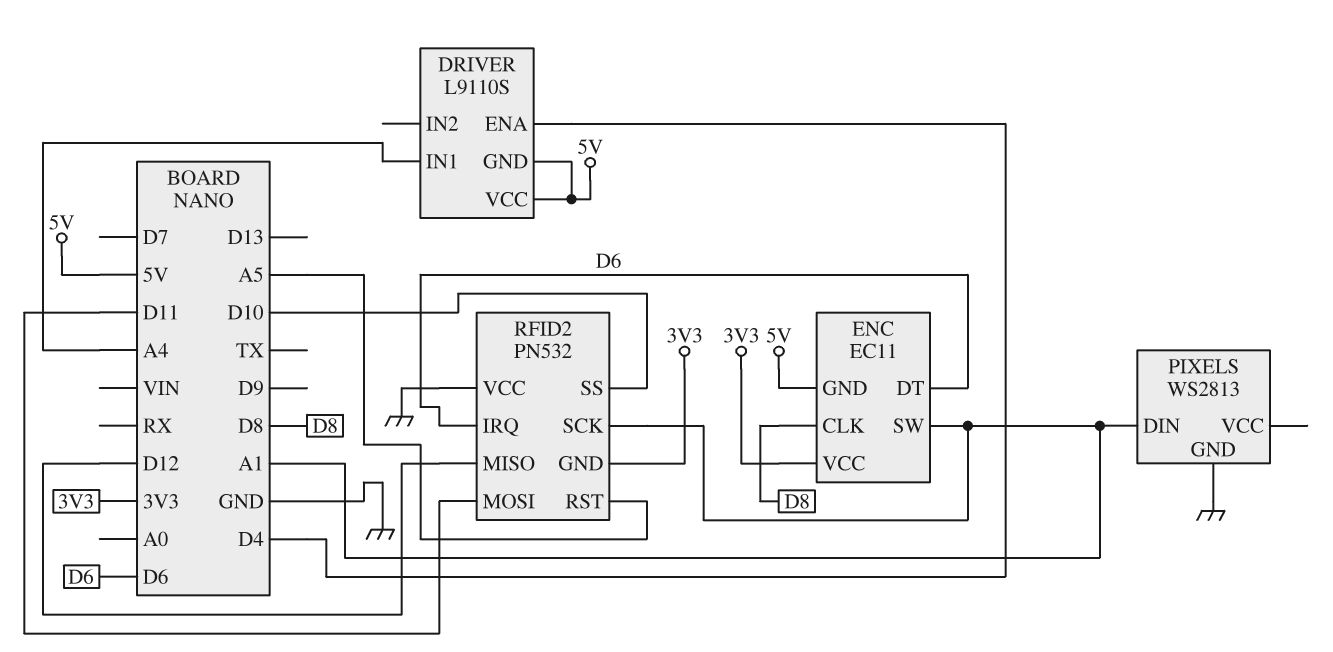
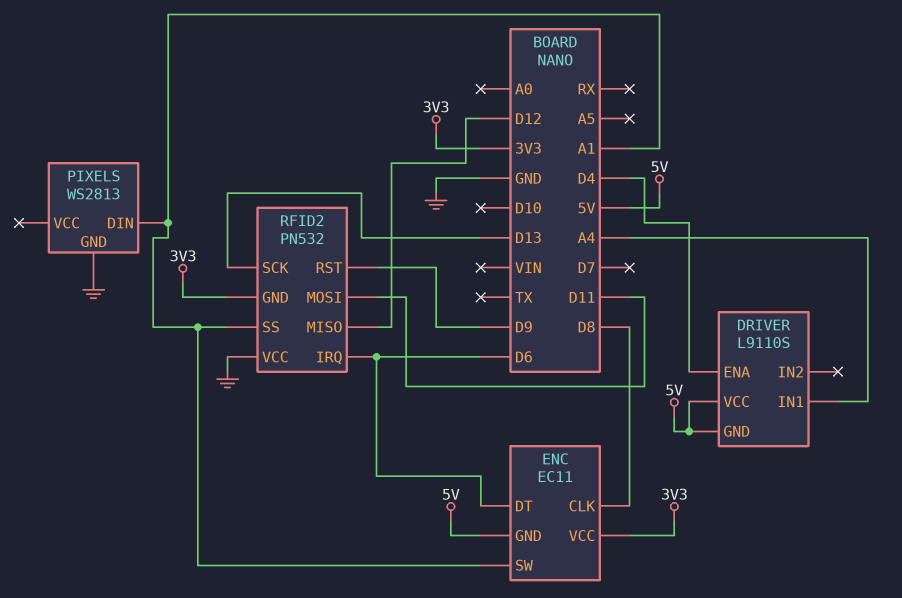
RFID2 pin RST: A5 -> D9
RFID2 pin SCK: A1 -> D13
RFID2 pin SS: D10 -> A1

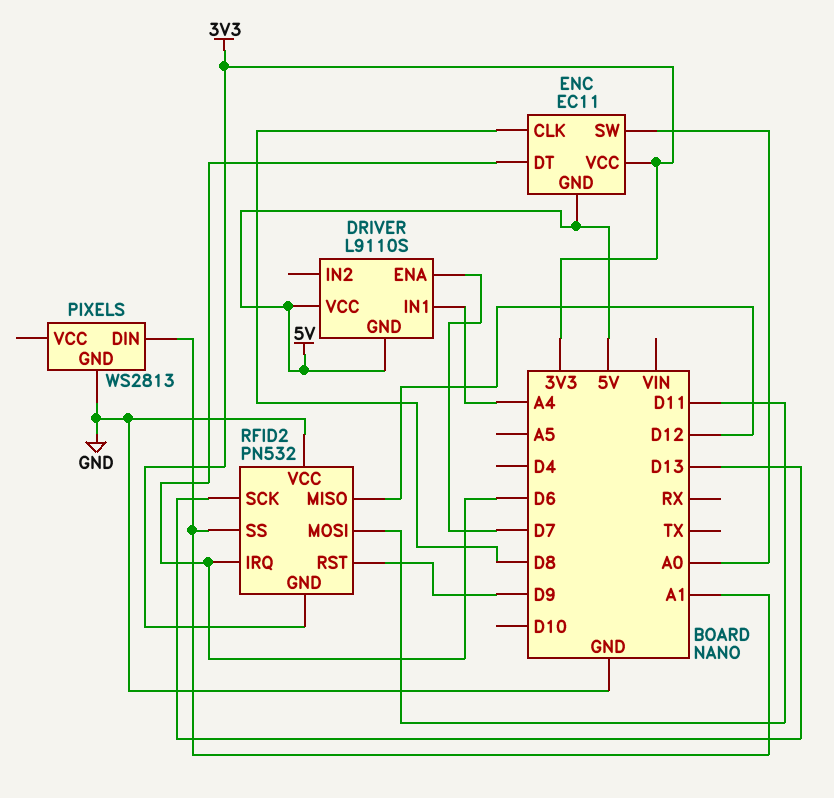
DRIVER pin ENA: D4 -> D7
ENC pin SW: A1 -> A0

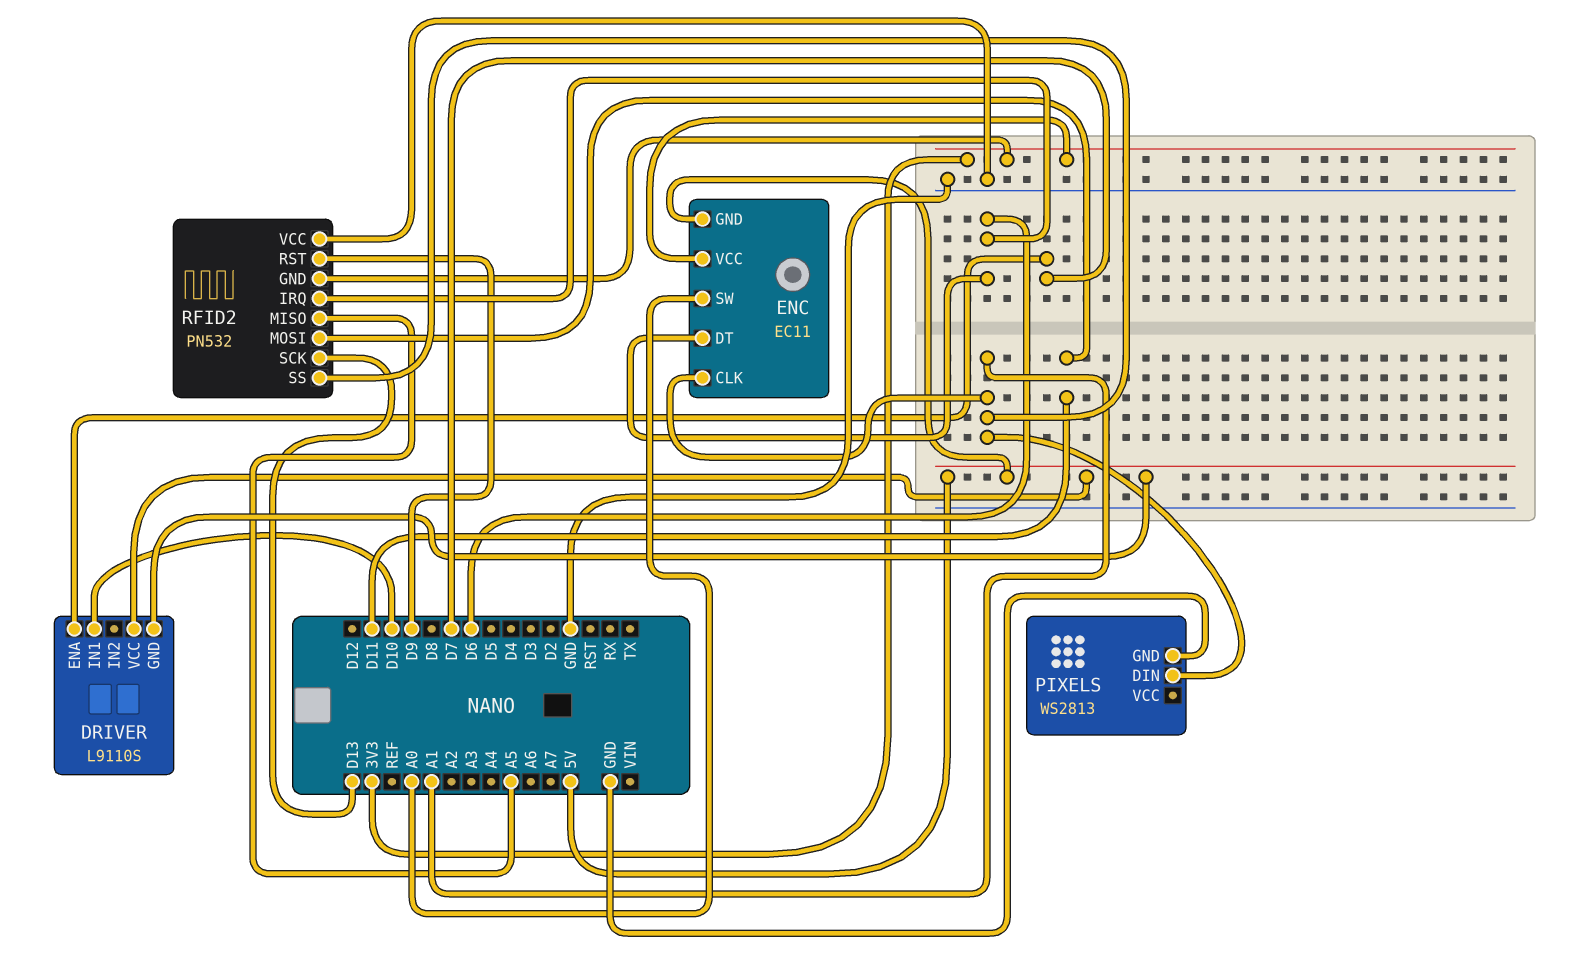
DRIVER pin IN1: A4 -> D10
ENC pin CLK: D8 -> A1
RFID2 pin MISO: D12 -> A5

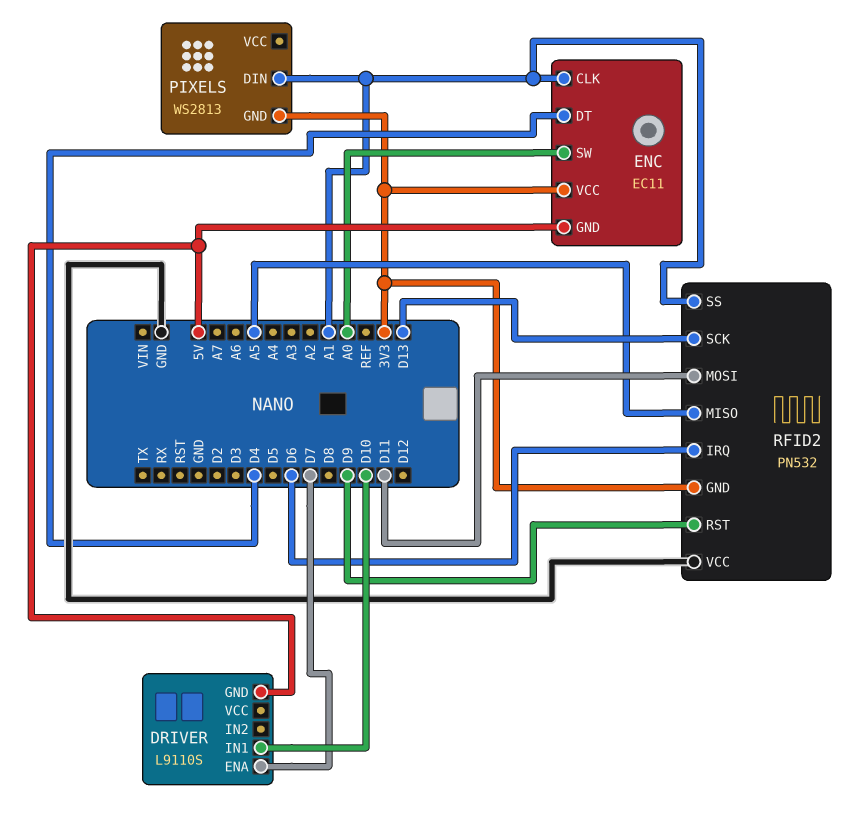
DRIVER pin VCC: 5V -> none
ENC pin DT: D6 -> D4
PIXELS pin GND: GND -> 3V3

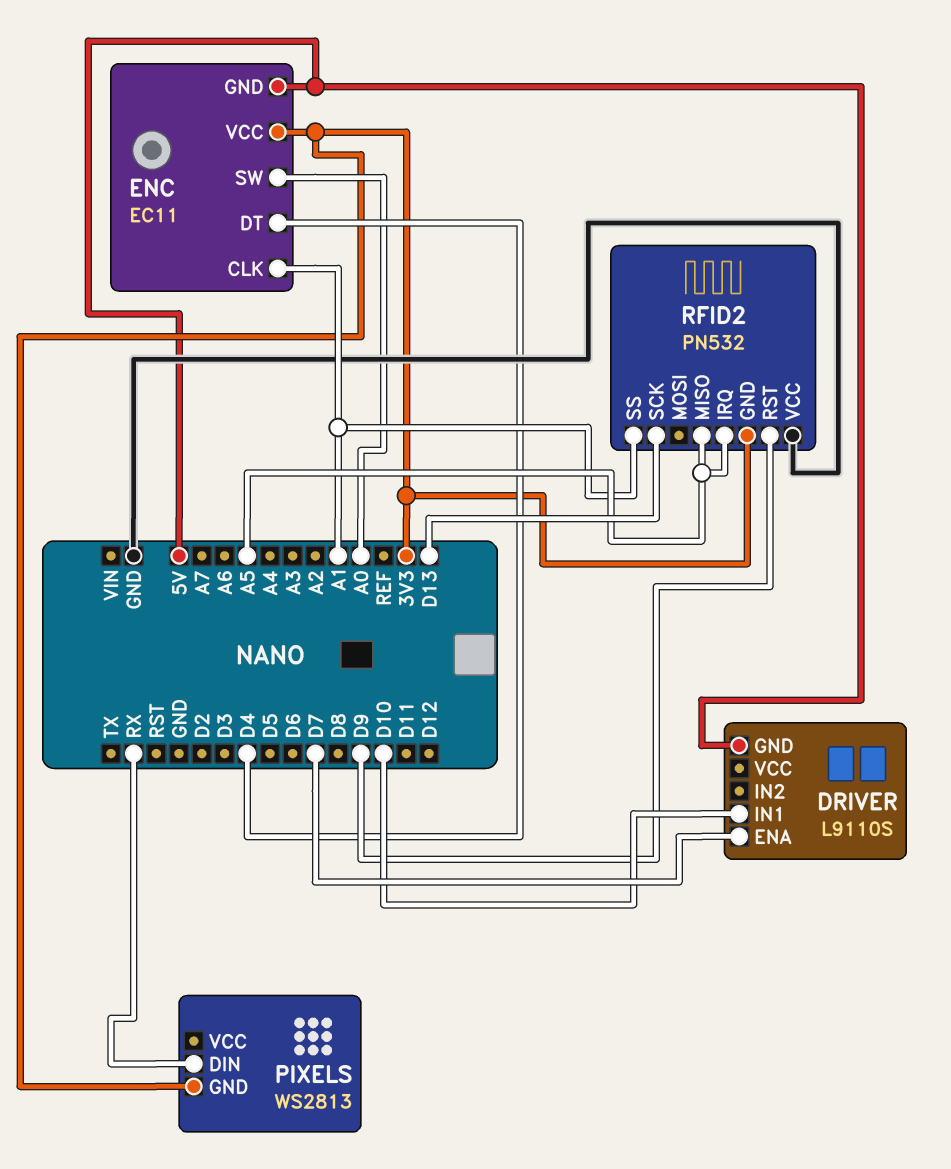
PIXELS pin DIN: A1 -> RX
RFID2 pin IRQ: D6 -> A5
RFID2 pin MOSI: D11 -> none

